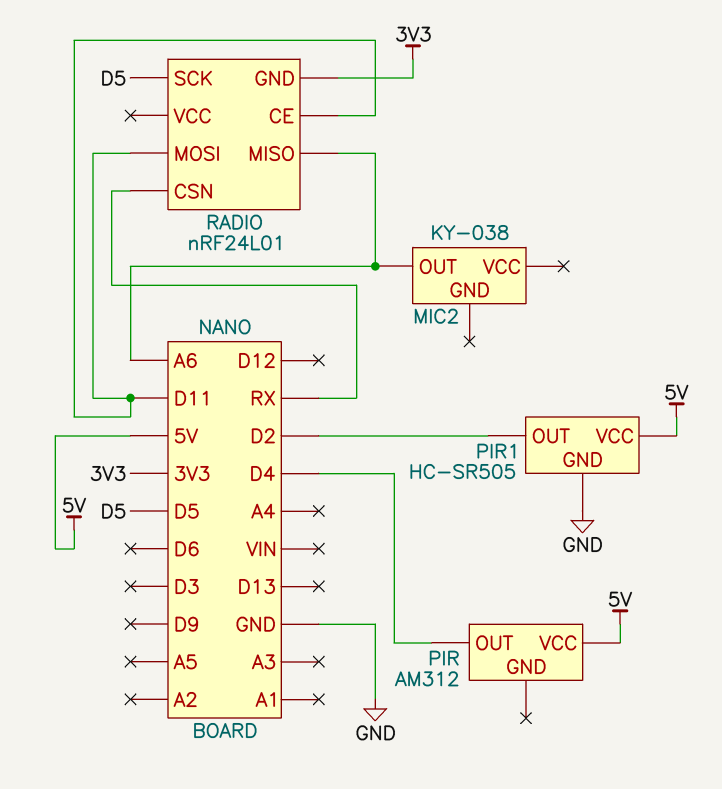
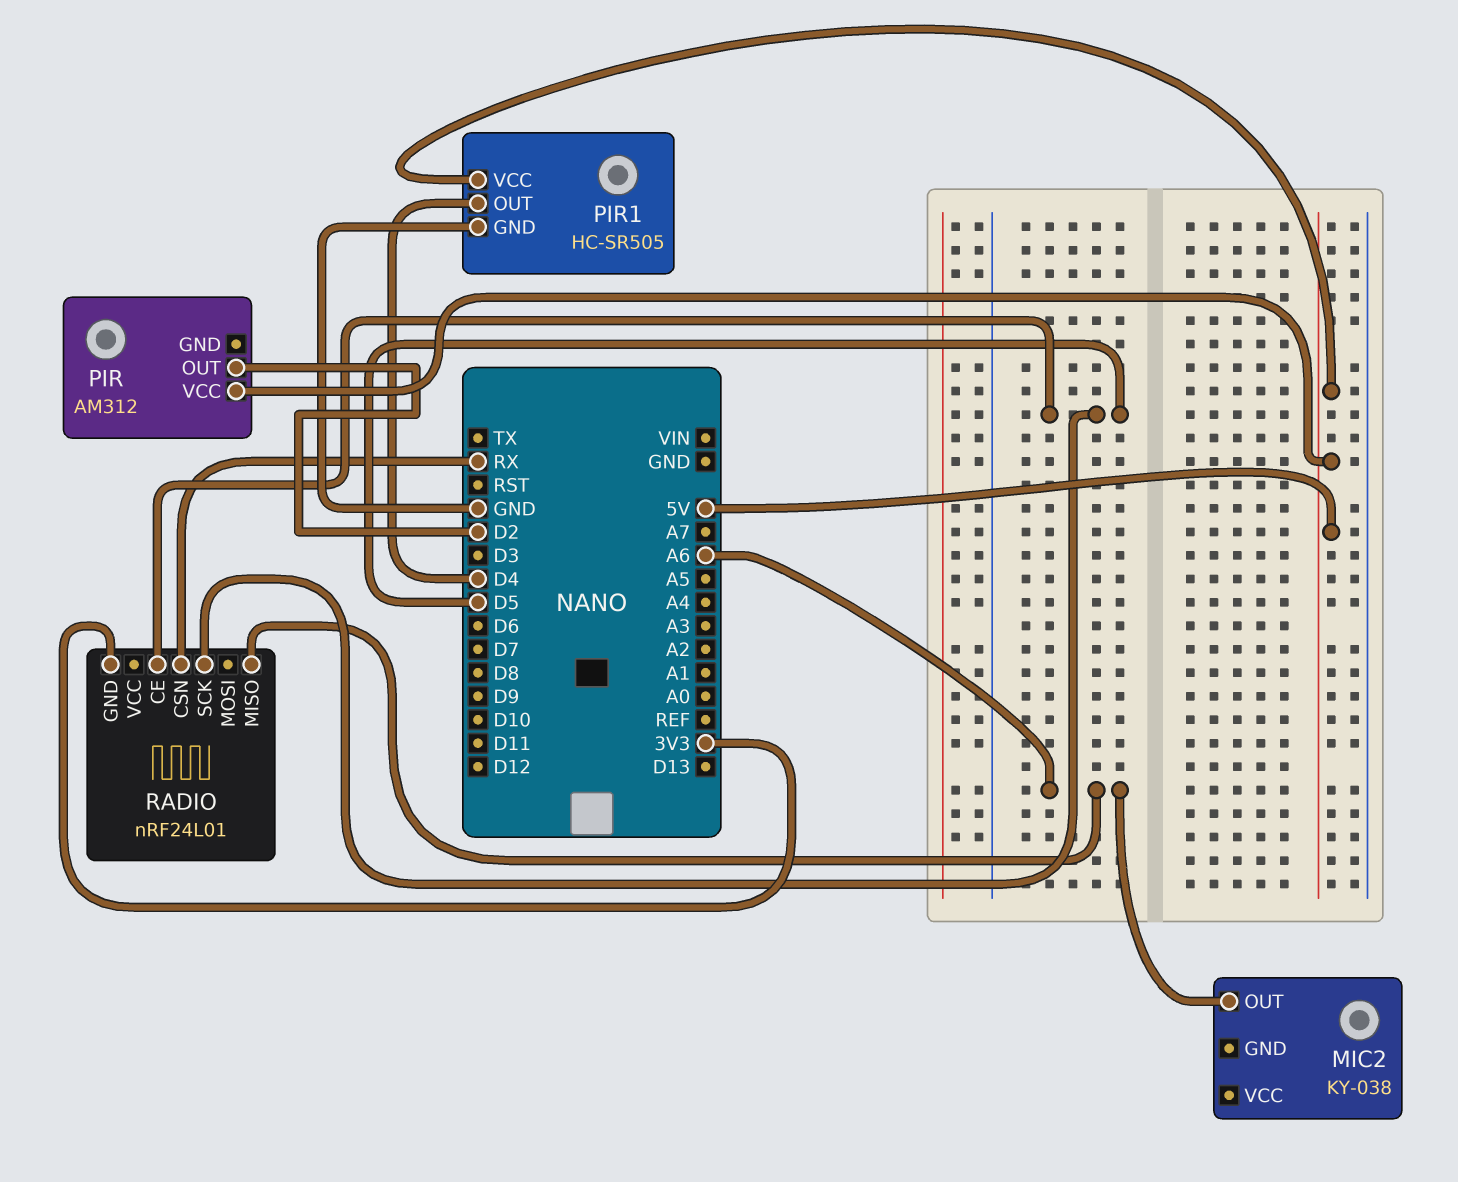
PIR pin OUT: D4 -> D2
PIR1 pin OUT: D2 -> D4
RADIO pin CE: D11 -> D5
RADIO pin MOSI: D11 -> none

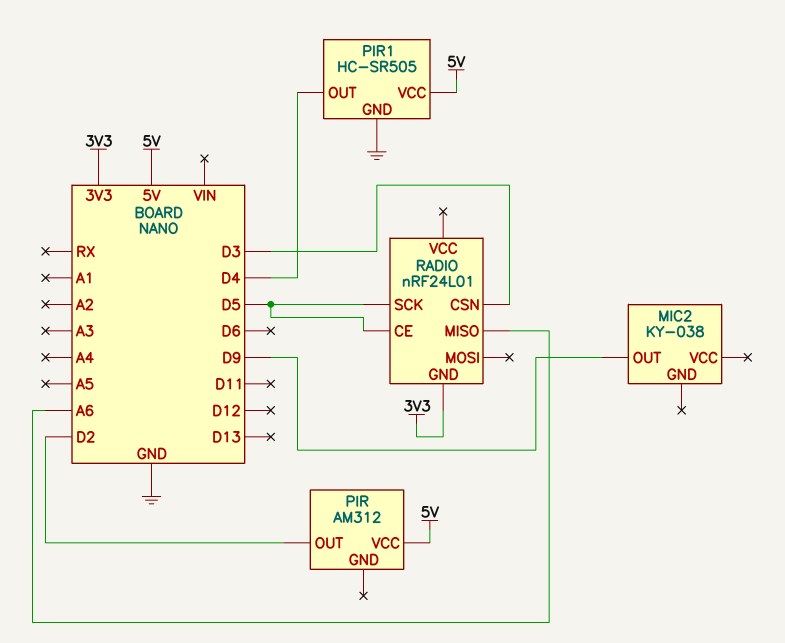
MIC2 pin OUT: A6 -> D9
RADIO pin CSN: RX -> D3

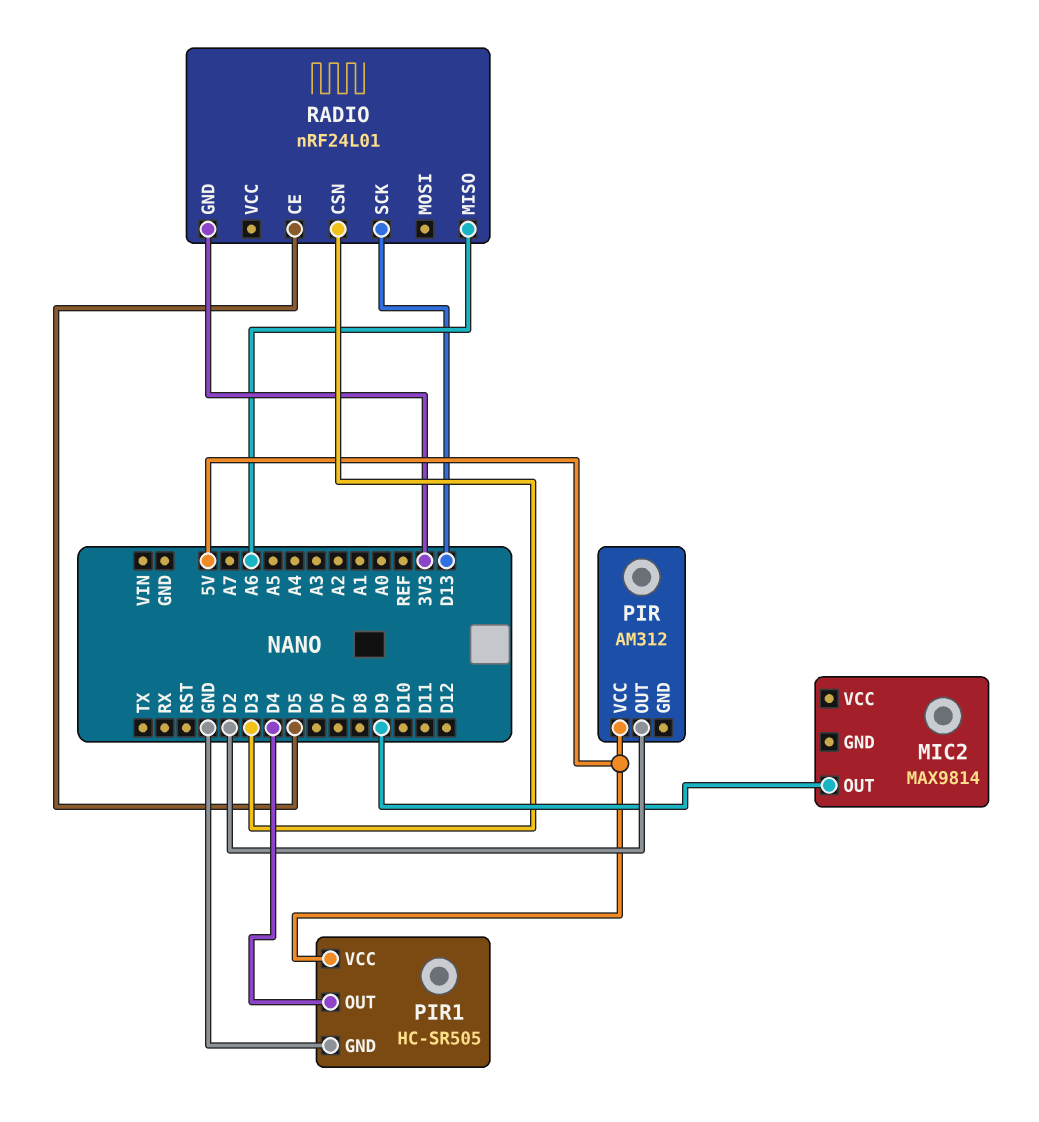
MIC2: KY-038 -> MAX9814
RADIO pin SCK: D5 -> D13

